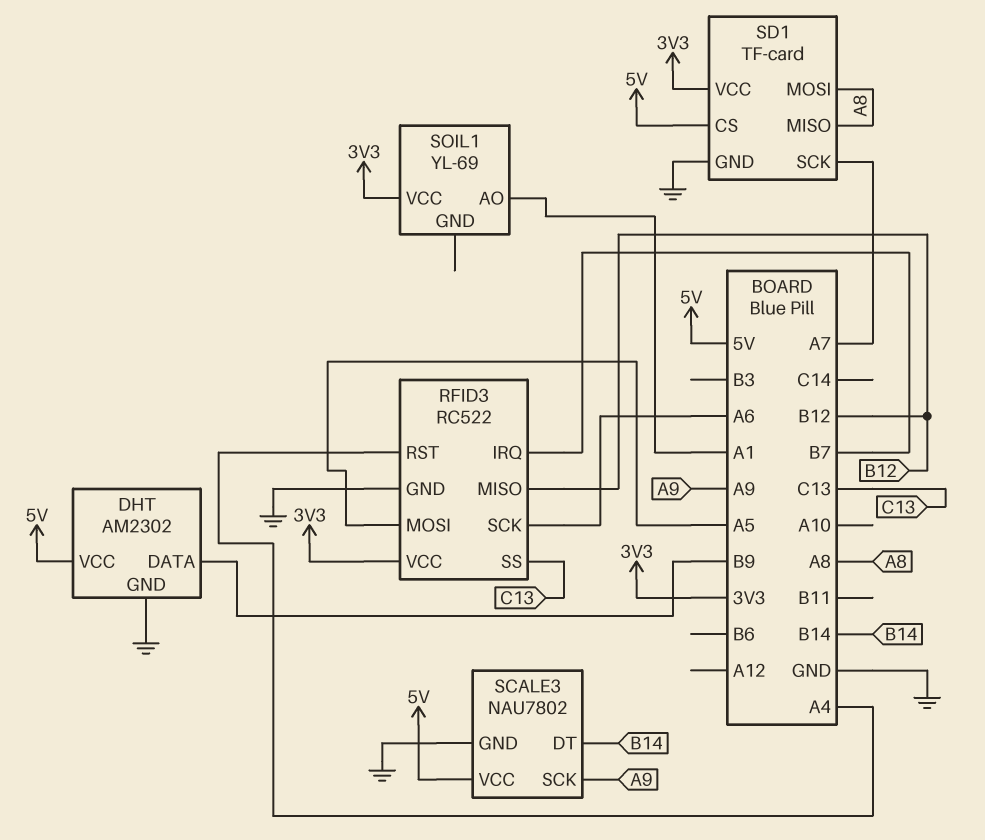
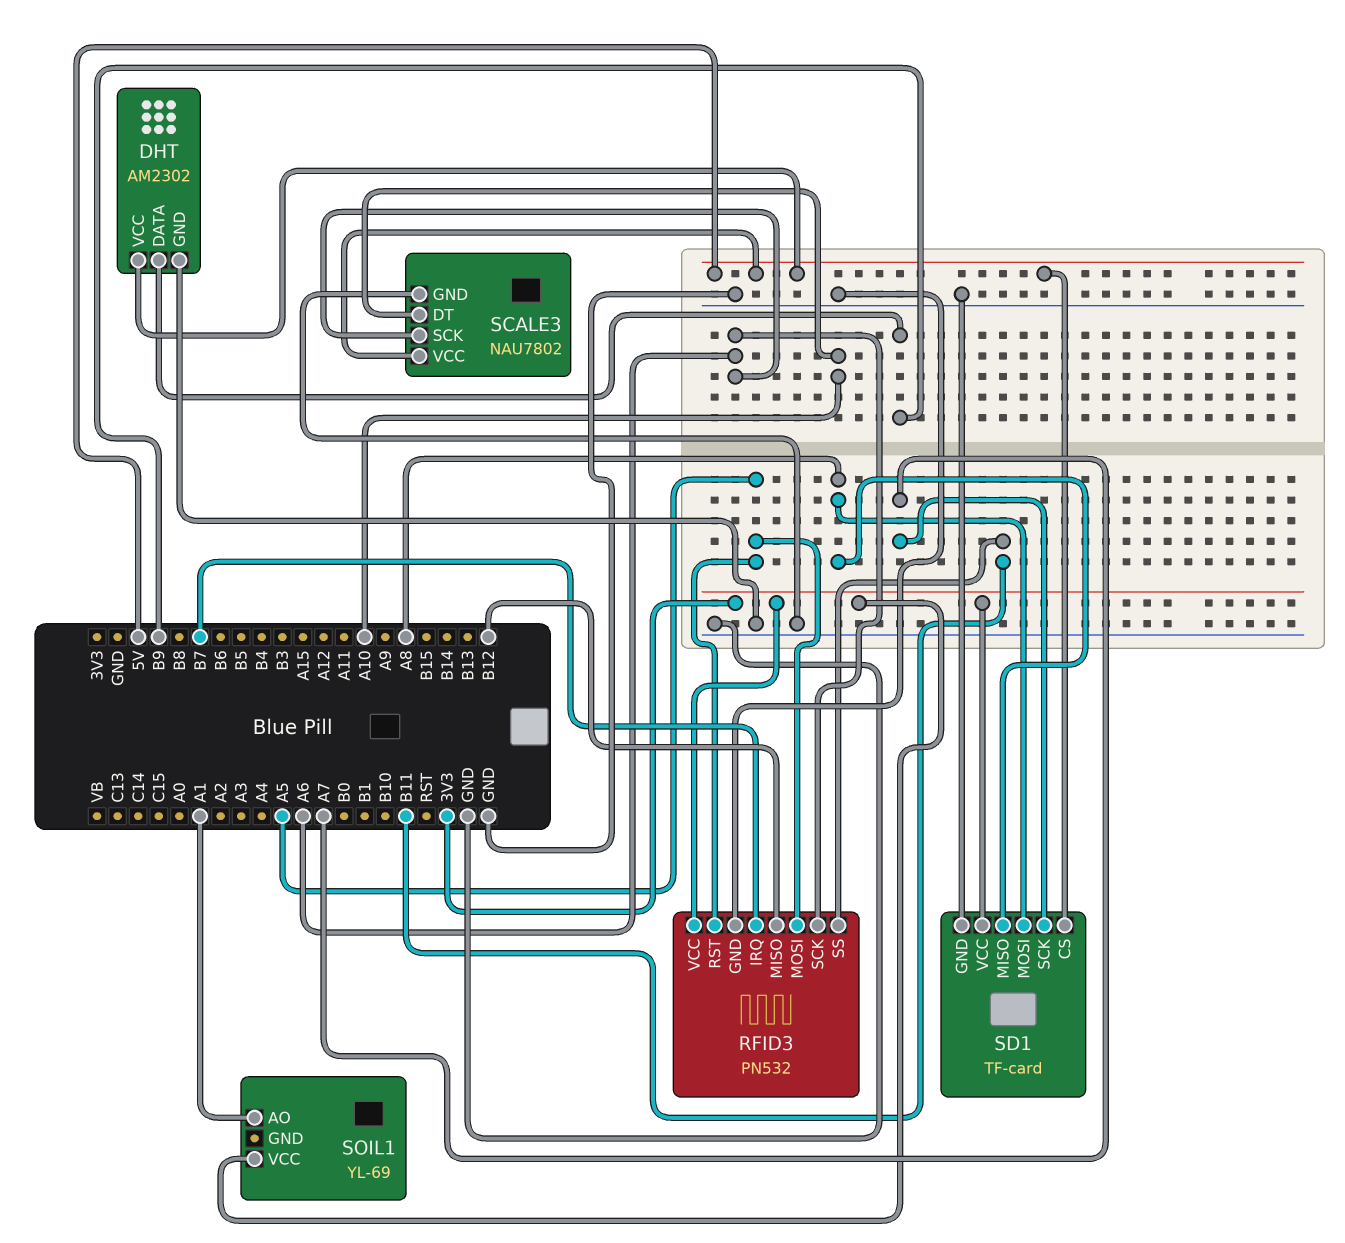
RFID3: RC522 -> PN532
RFID3 pin RST: A4 -> A5
RFID3 pin SS: C13 -> B11
SCALE3 pin DT: B14 -> A10
SCALE3 pin SCK: A9 -> A6

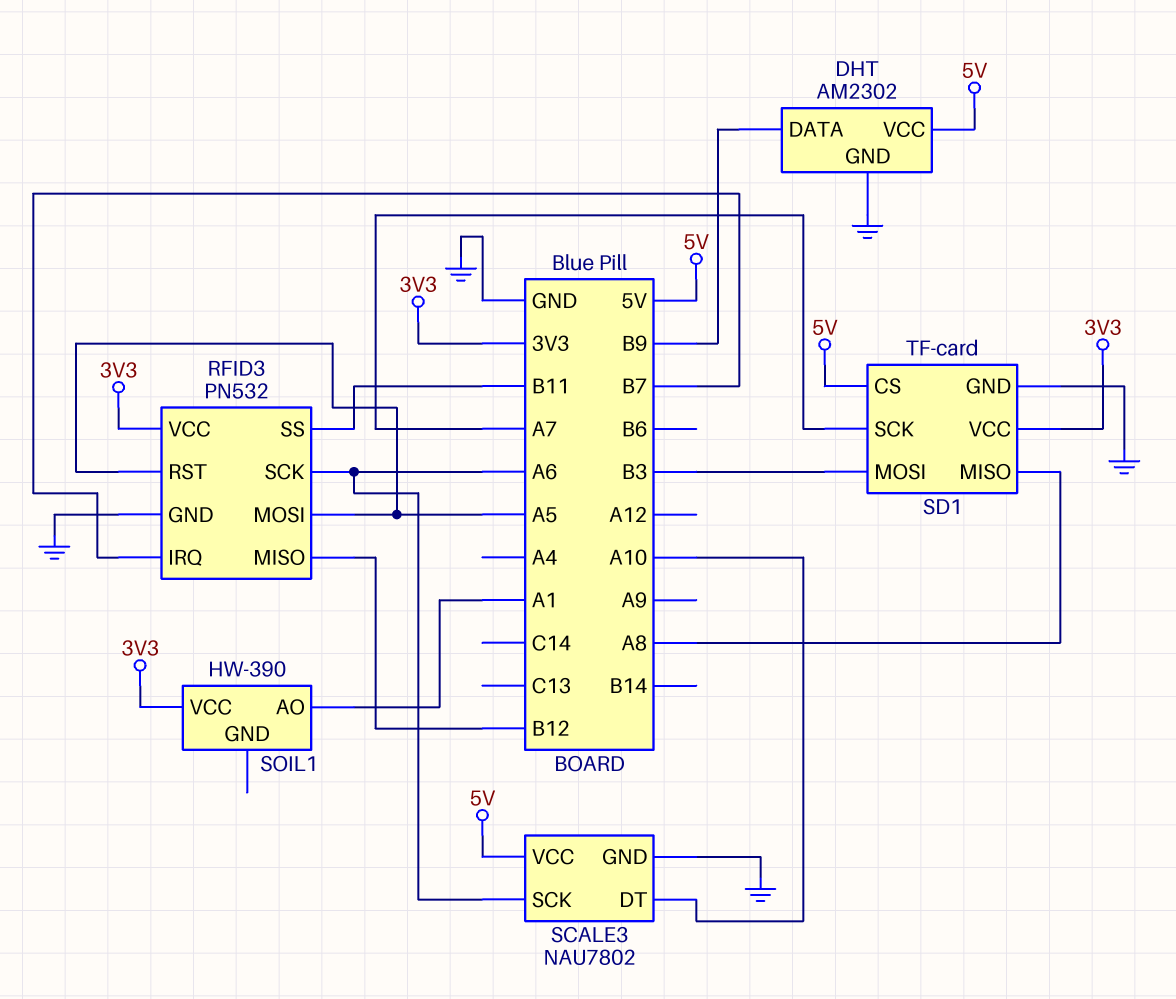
SD1 pin MOSI: A8 -> B3
SOIL1: YL-69 -> HW-390

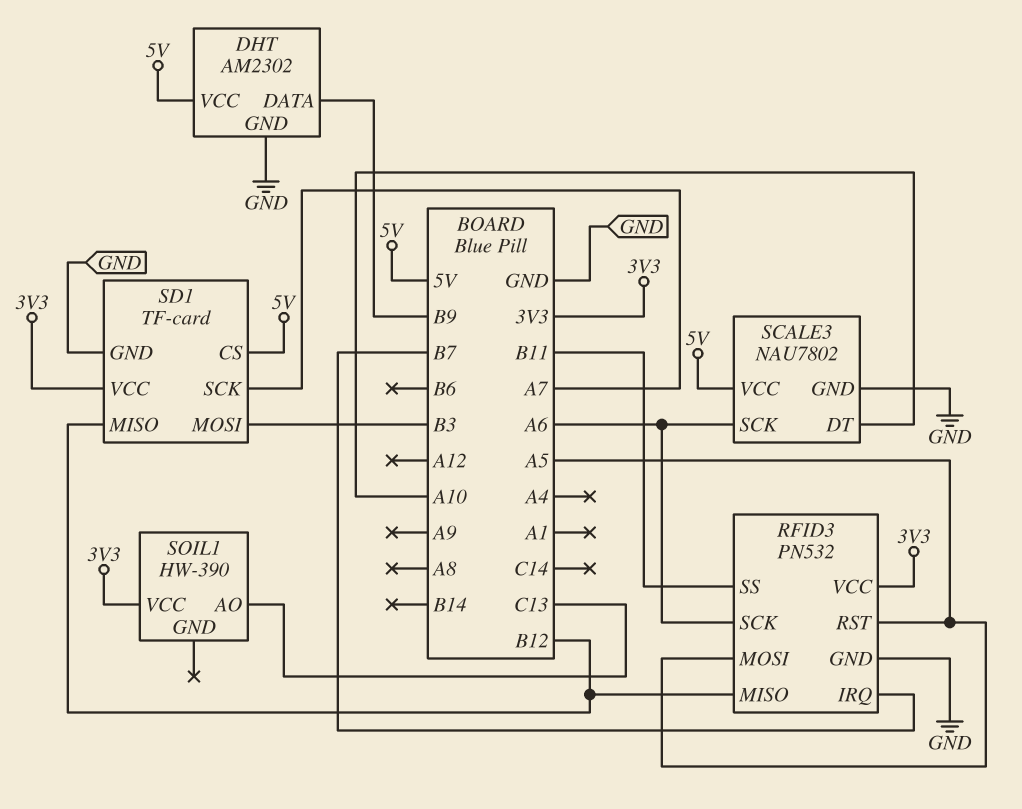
SD1 pin MISO: A8 -> B12
SOIL1 pin AO: A1 -> C13

